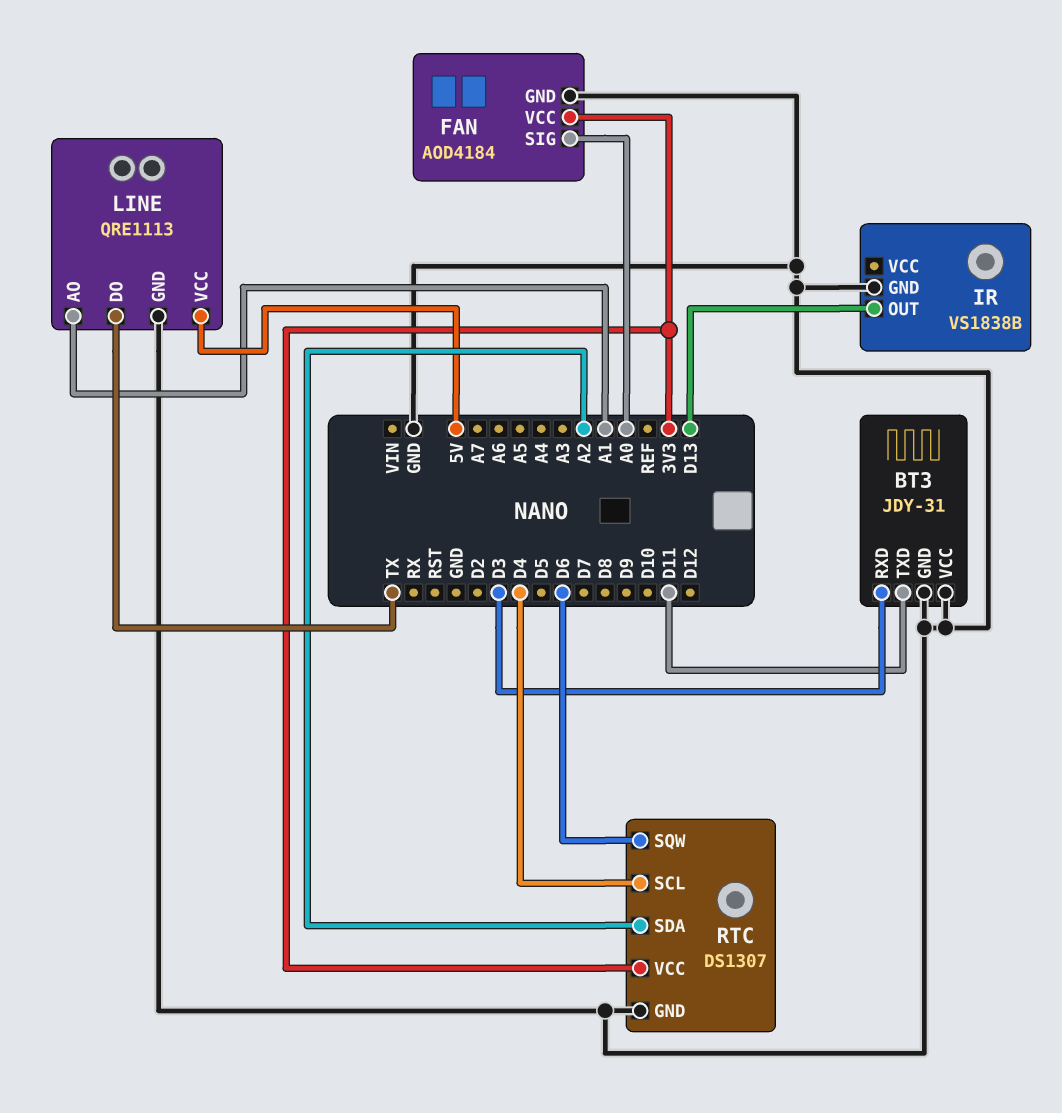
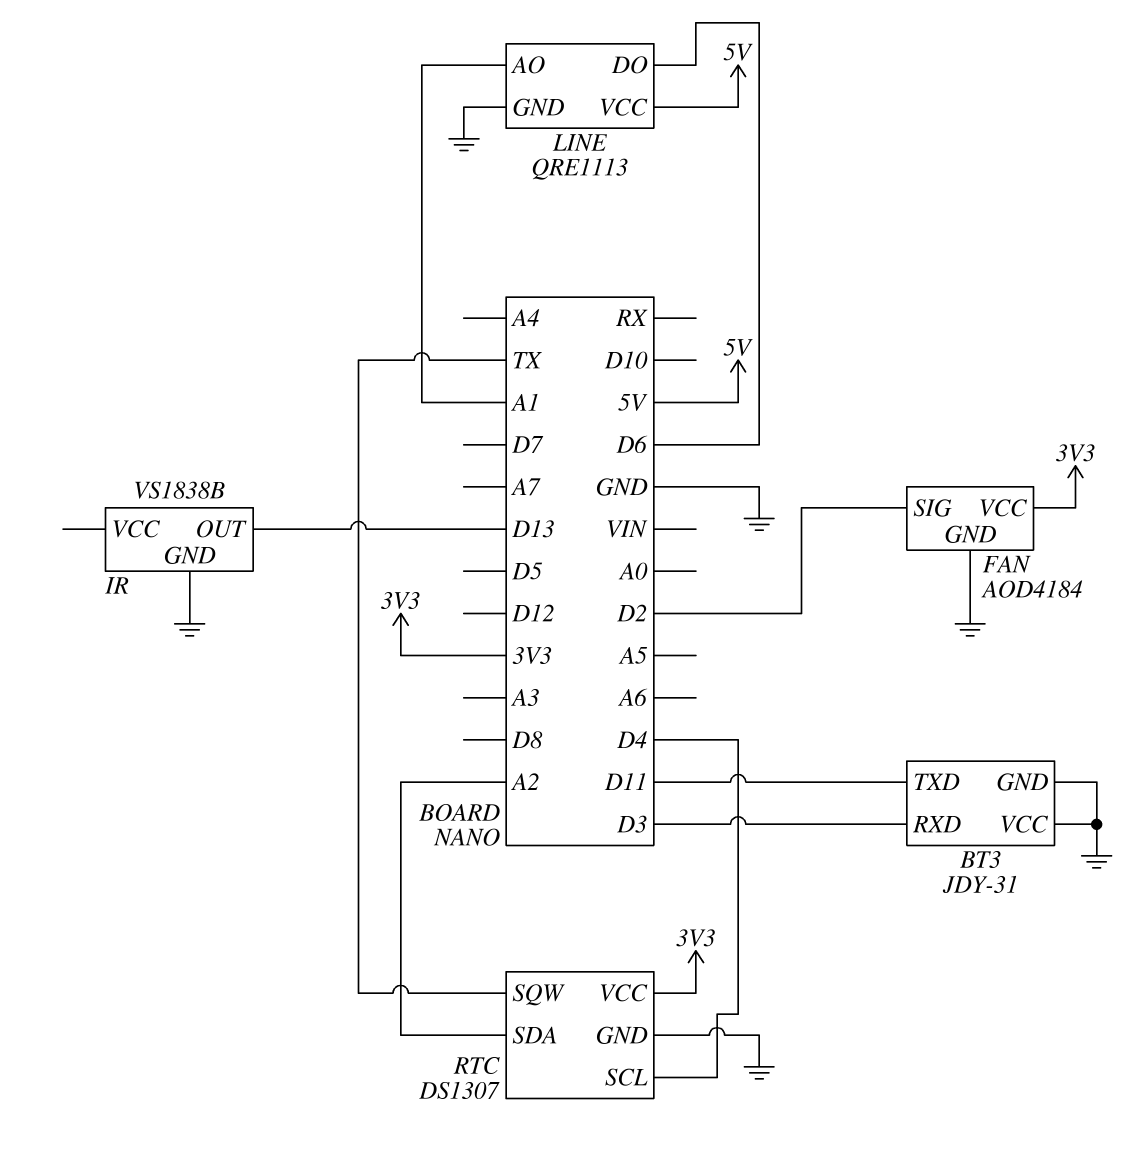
FAN pin SIG: A0 -> D2
LINE pin DO: TX -> D6
RTC pin SQW: D6 -> TX

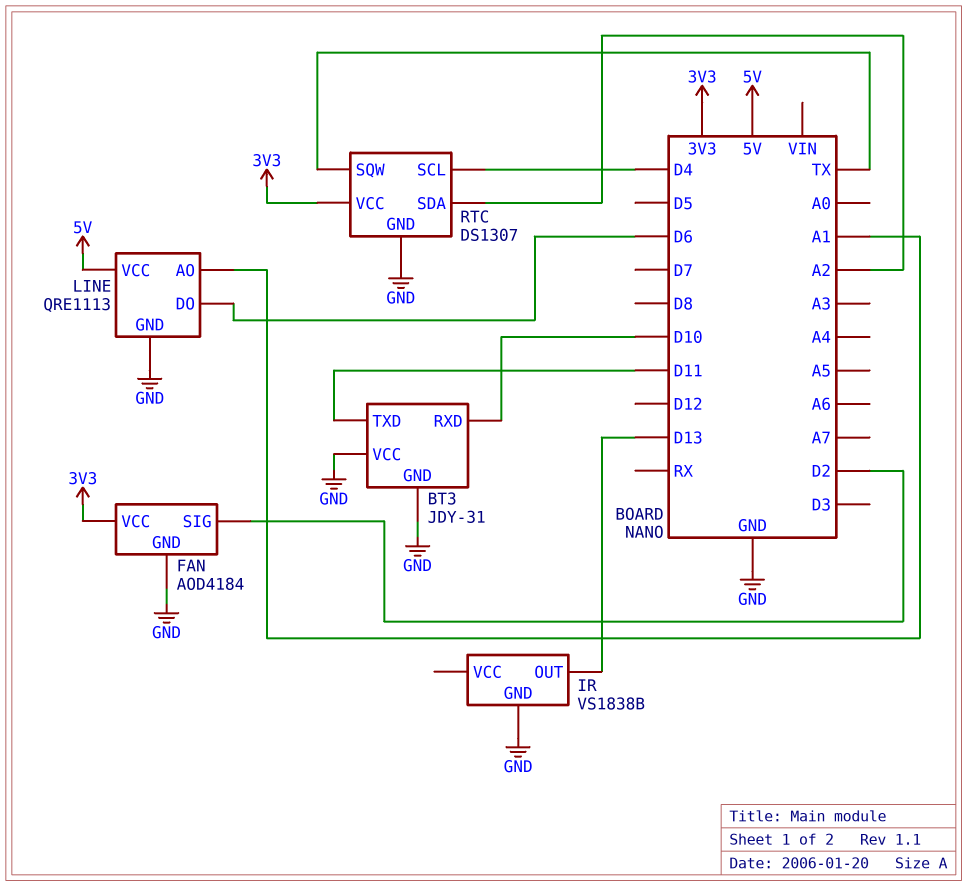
BT3 pin RXD: D3 -> D10

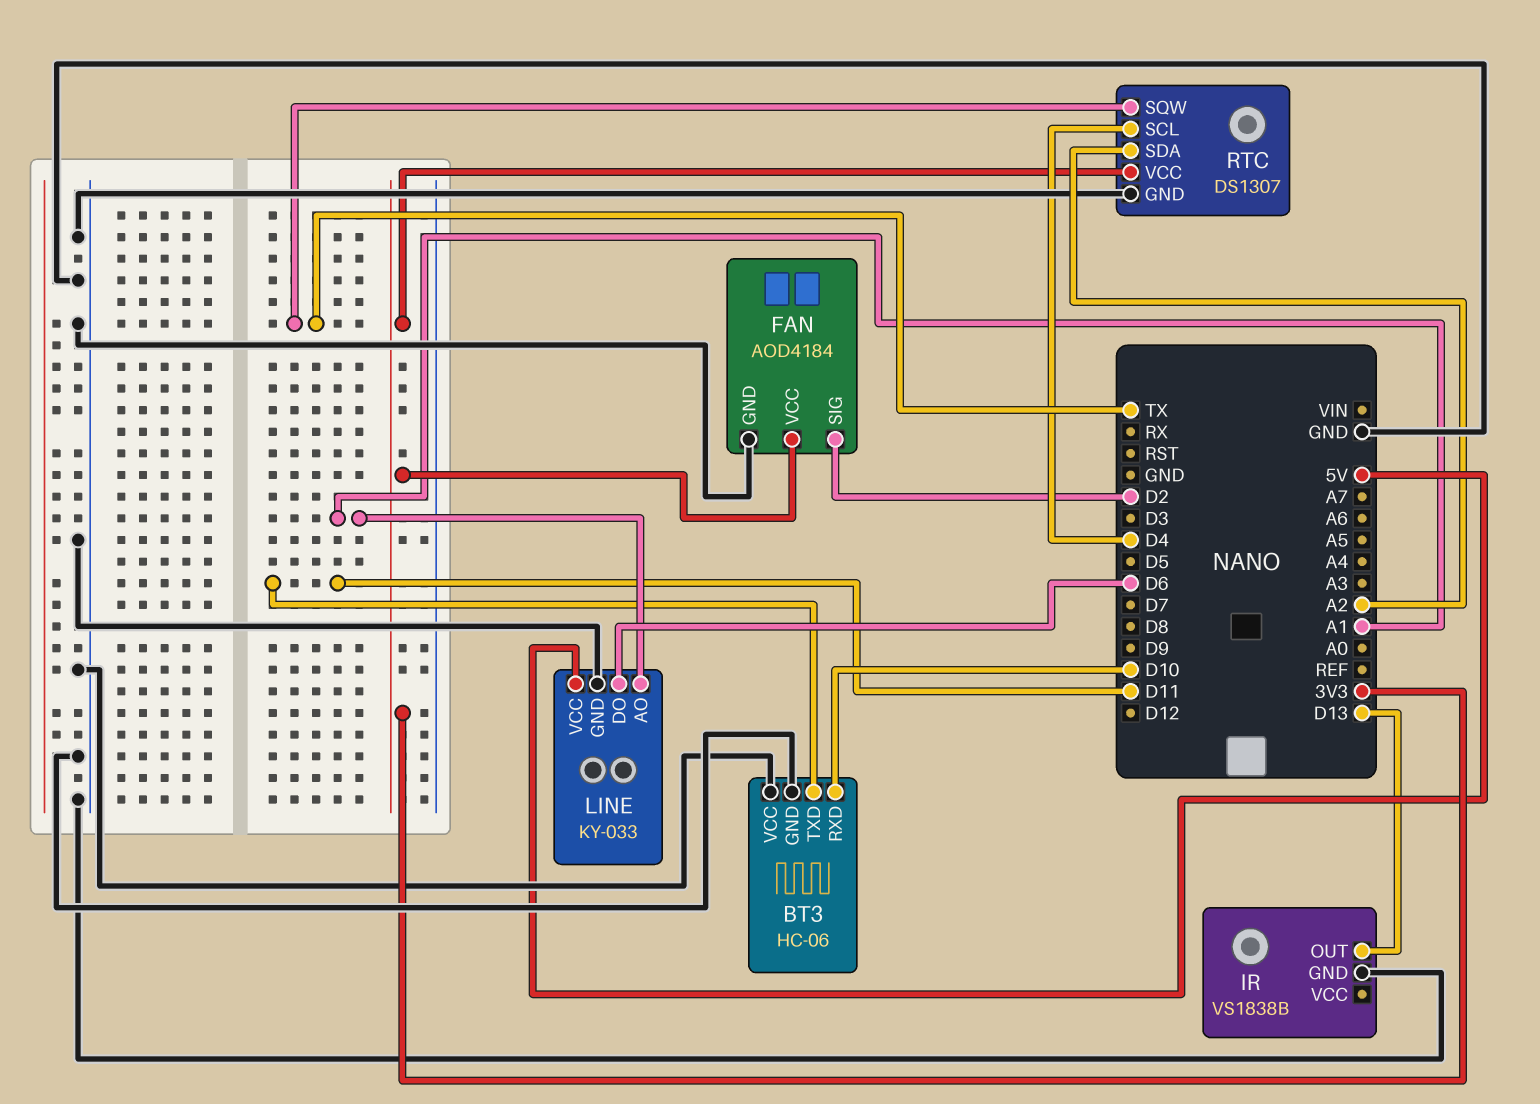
BT3: JDY-31 -> HC-06
LINE: QRE1113 -> KY-033

